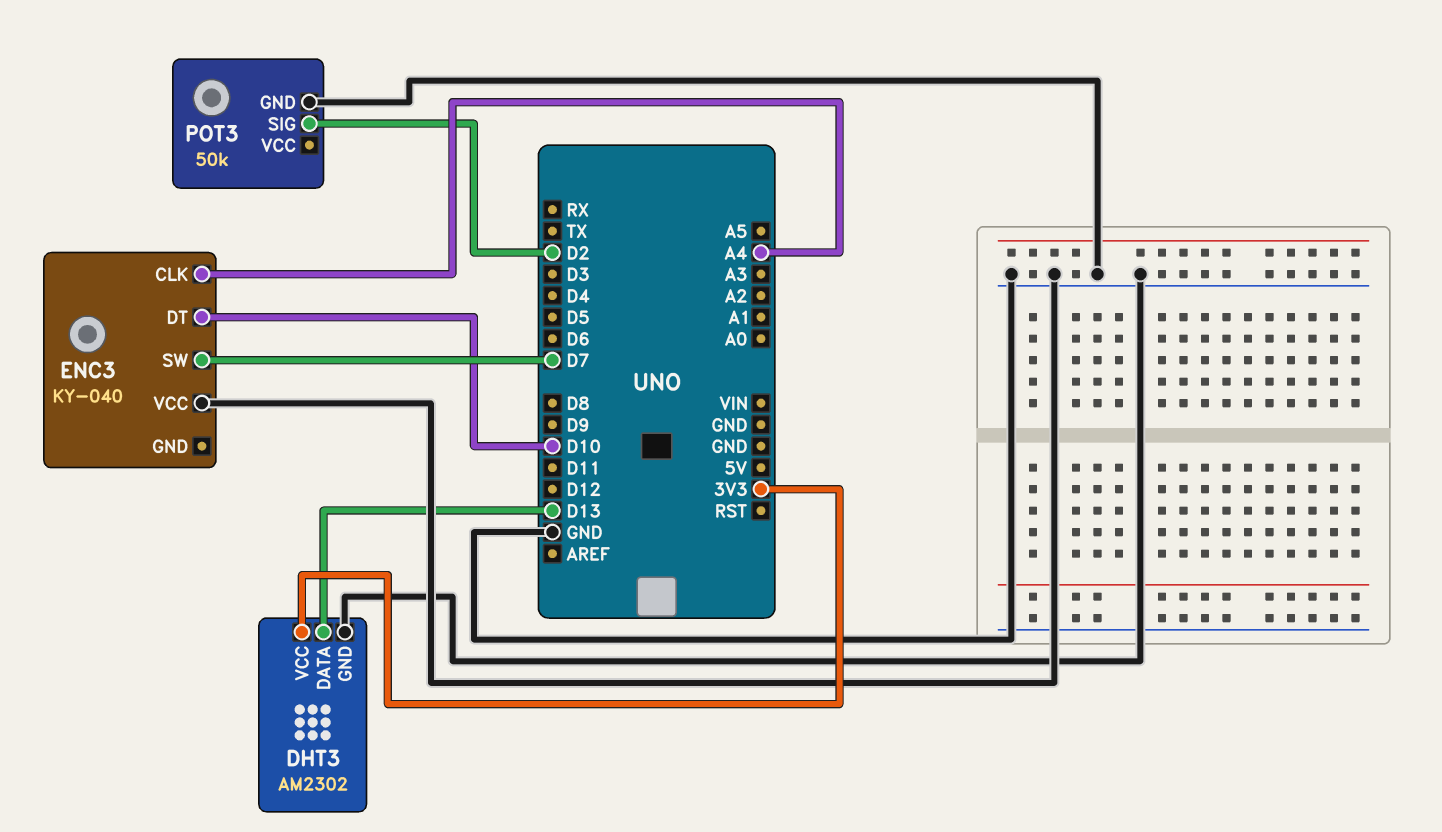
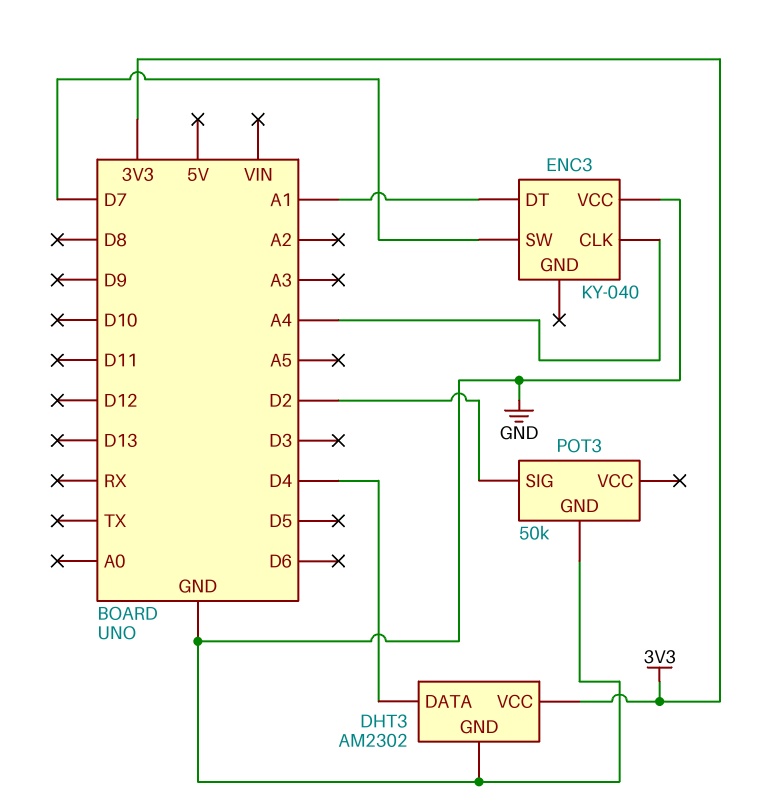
DHT3 pin DATA: D13 -> D4
ENC3 pin DT: D10 -> A1

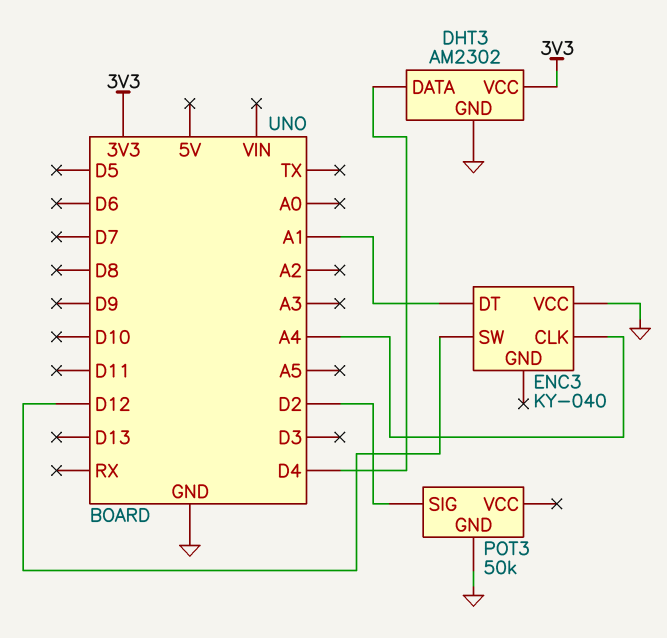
ENC3 pin SW: D7 -> D12

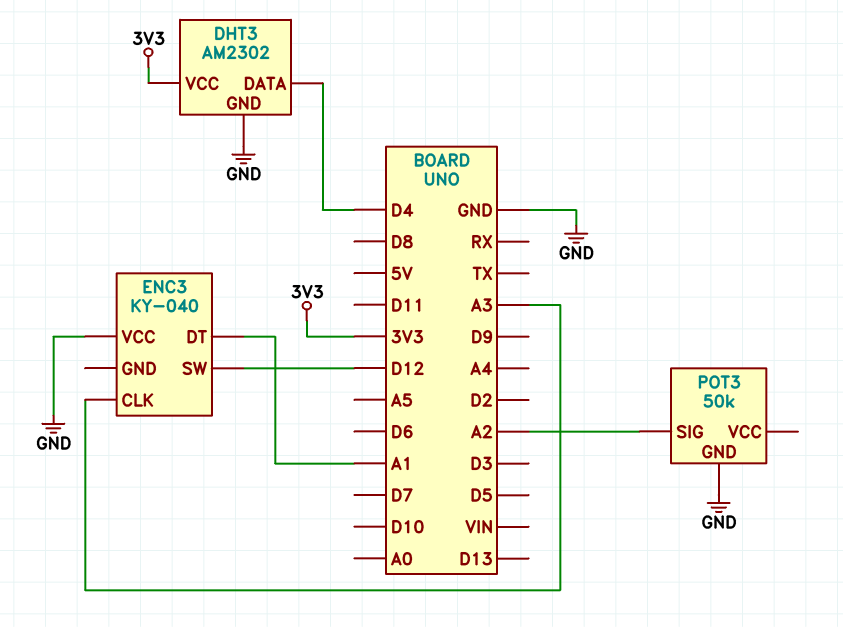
ENC3 pin CLK: A4 -> A3
POT3 pin SIG: D2 -> A2

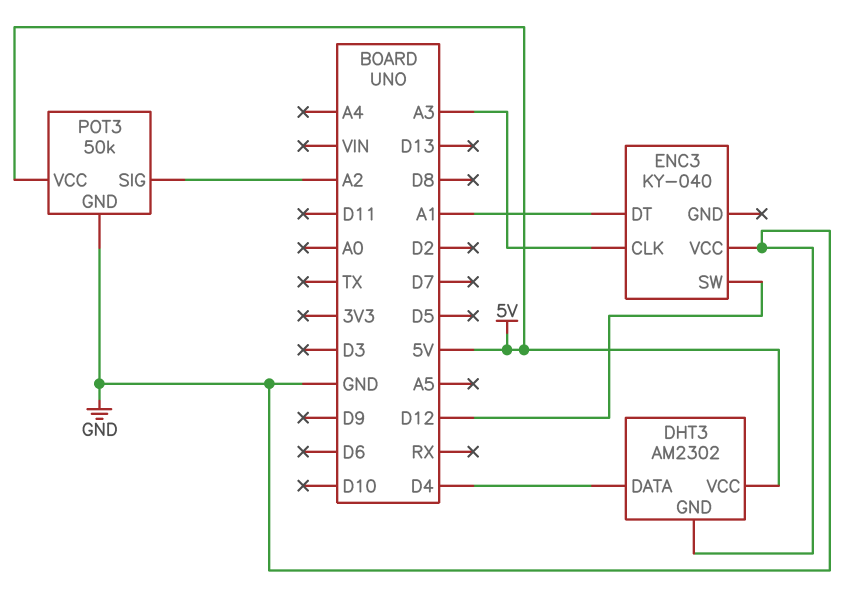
DHT3 pin VCC: 3V3 -> 5V
POT3 pin VCC: none -> 5V

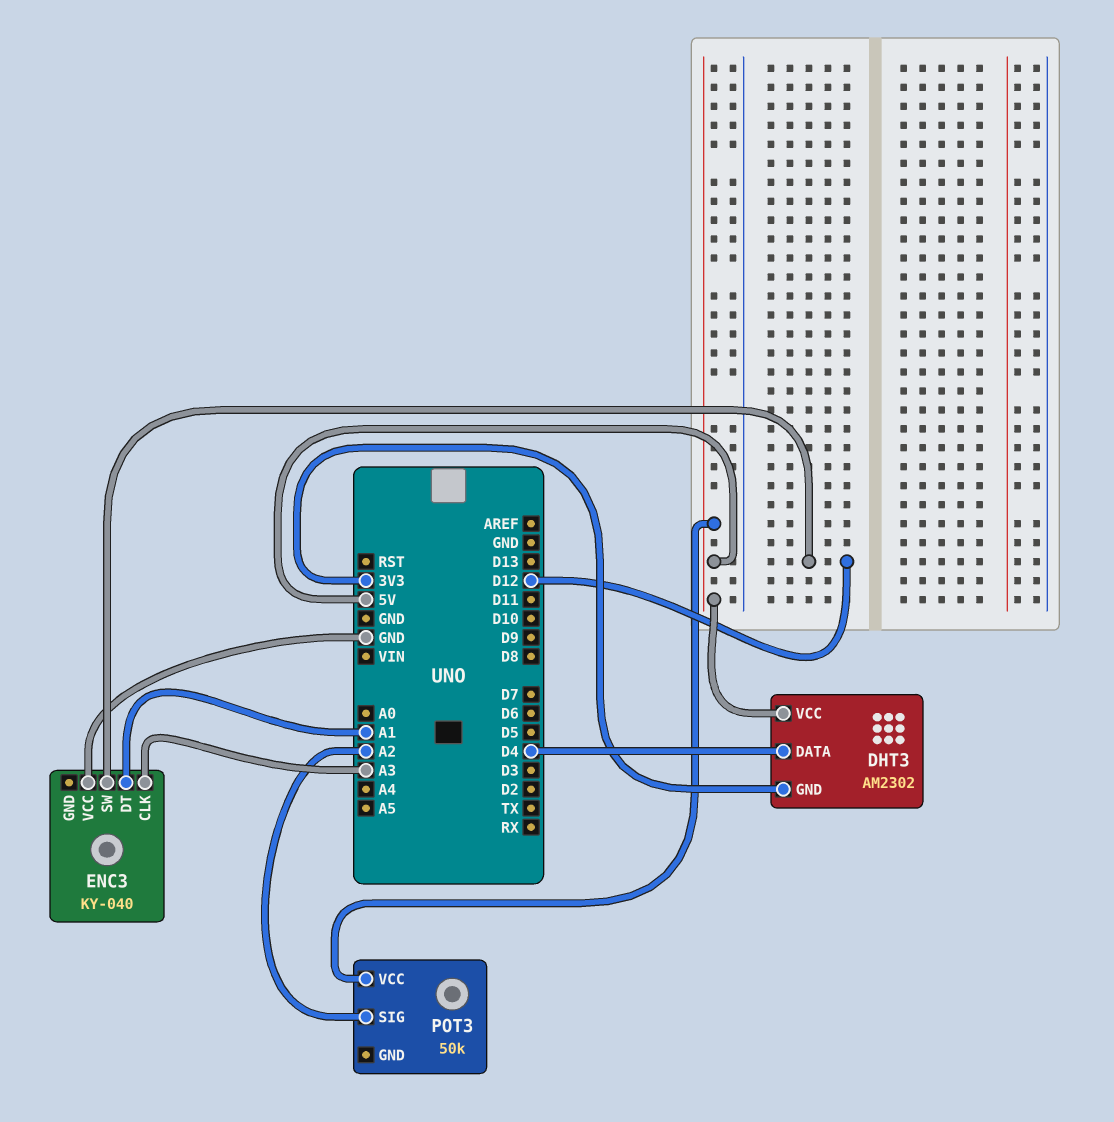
DHT3 pin GND: GND -> 3V3
POT3 pin GND: GND -> none

